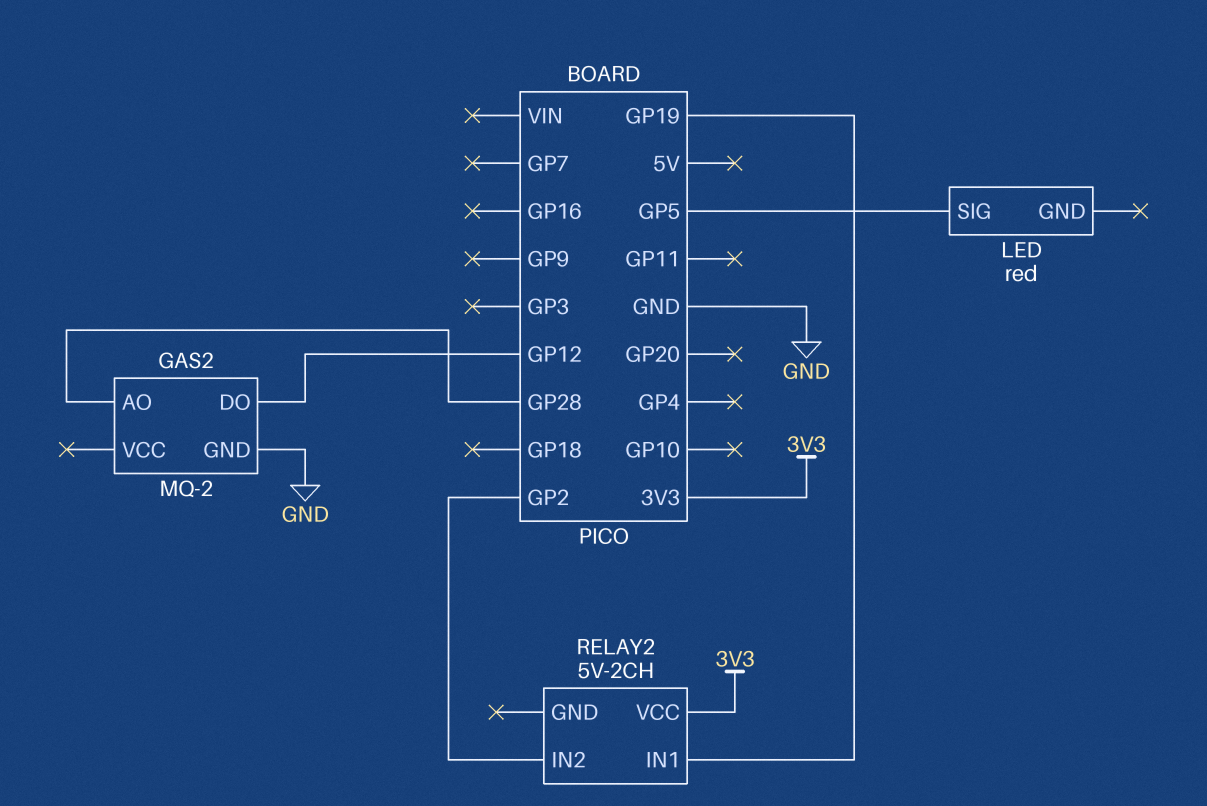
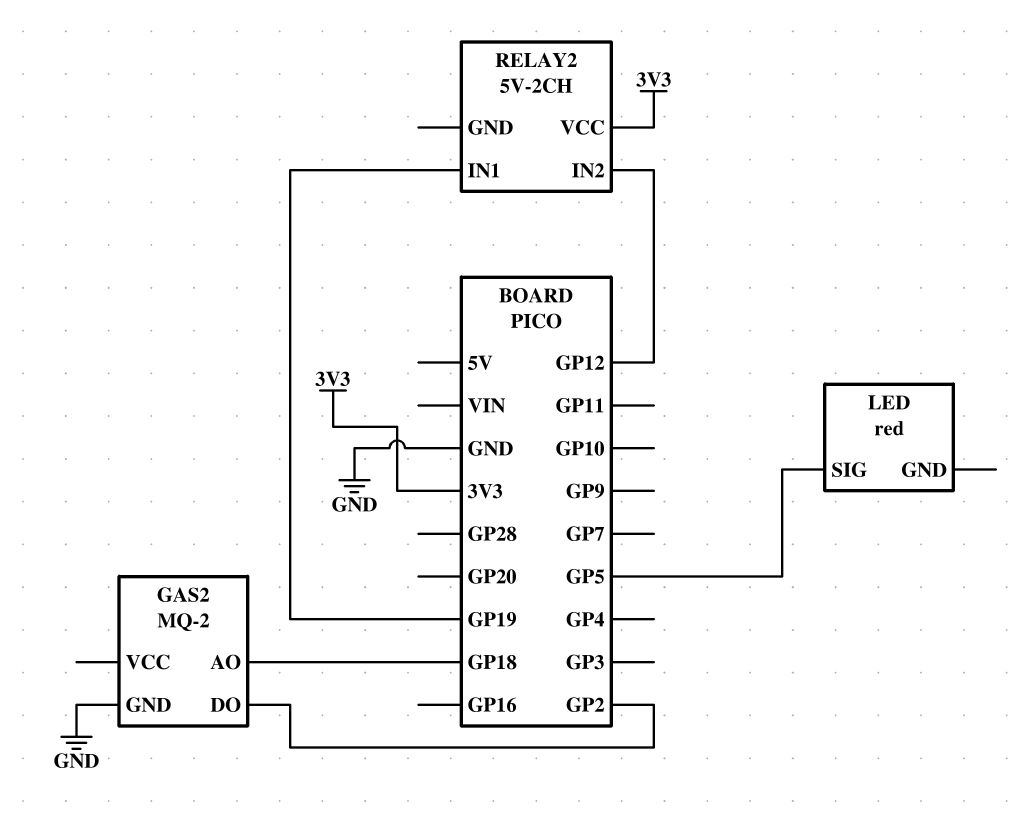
GAS2 pin AO: GP28 -> GP18
GAS2 pin DO: GP12 -> GP2
RELAY2 pin IN2: GP2 -> GP12

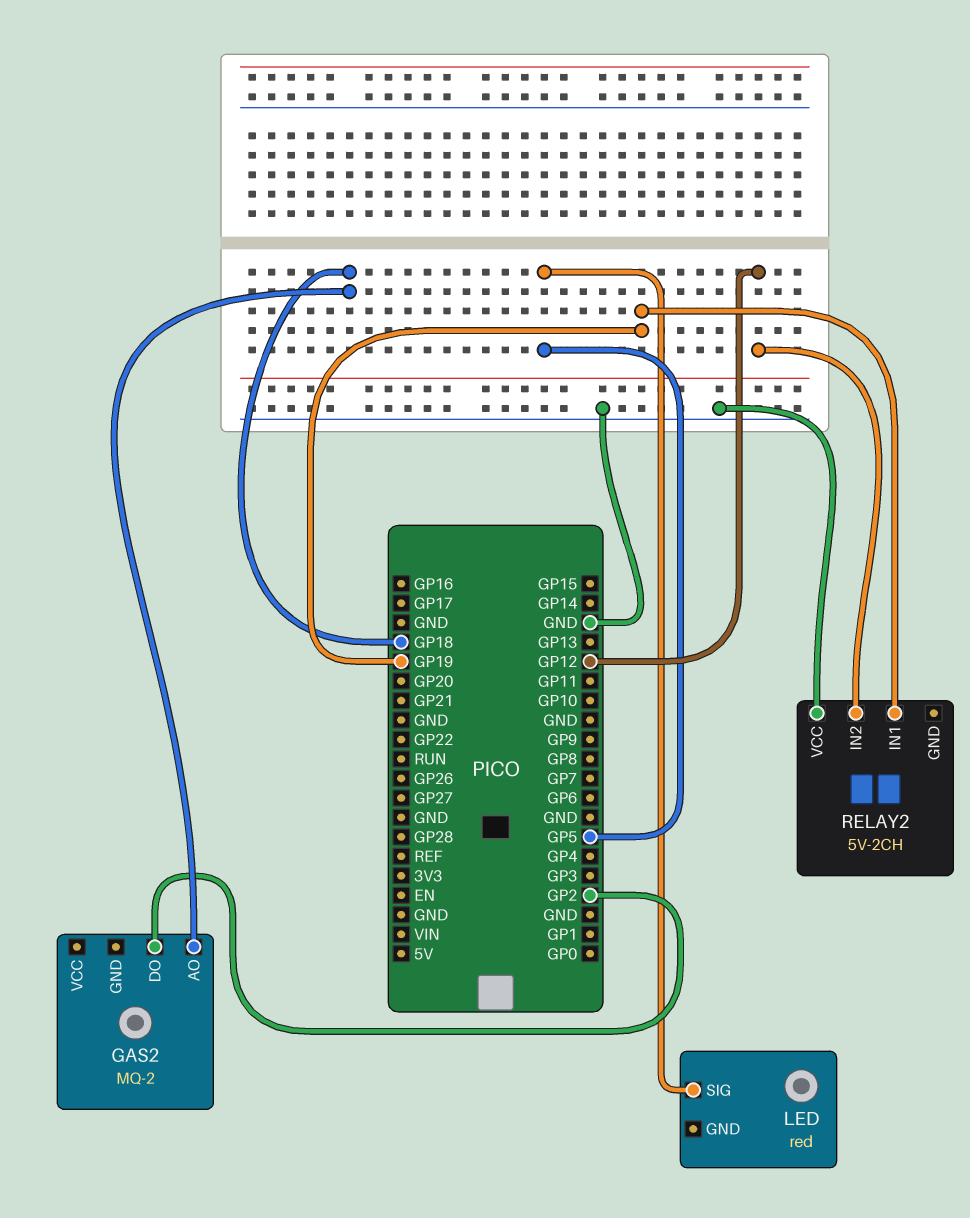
GAS2 pin GND: GND -> none
RELAY2 pin VCC: 3V3 -> GND

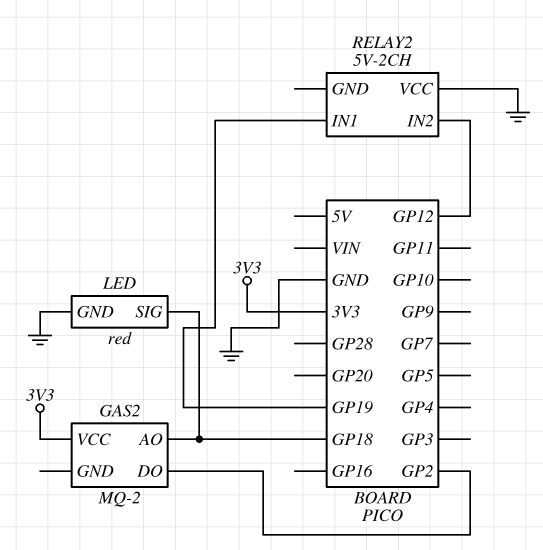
GAS2 pin VCC: none -> 3V3
LED pin GND: none -> GND
LED pin SIG: GP5 -> GP18

